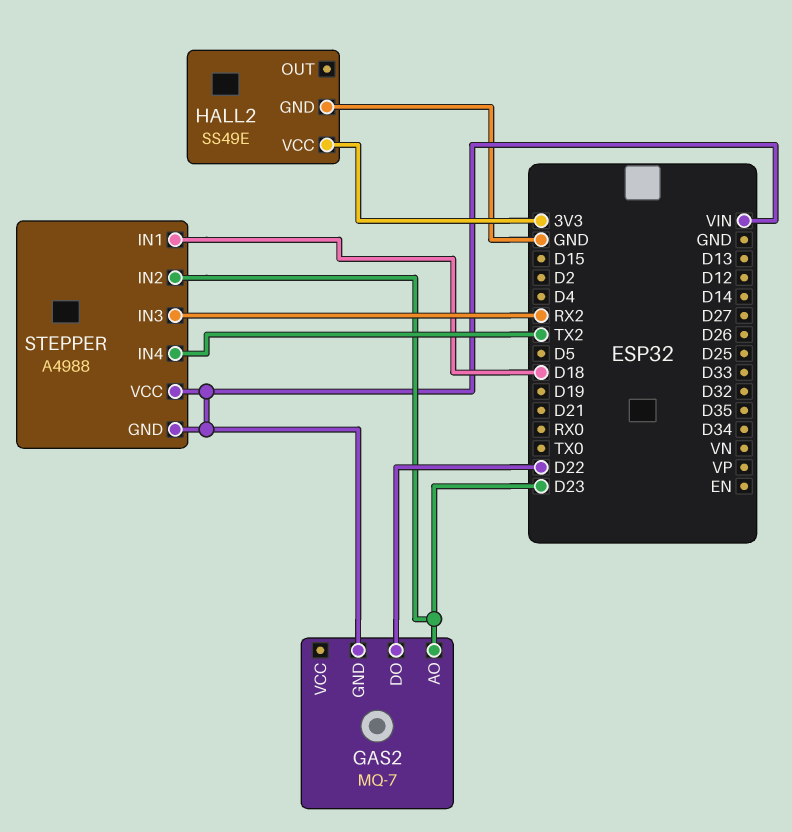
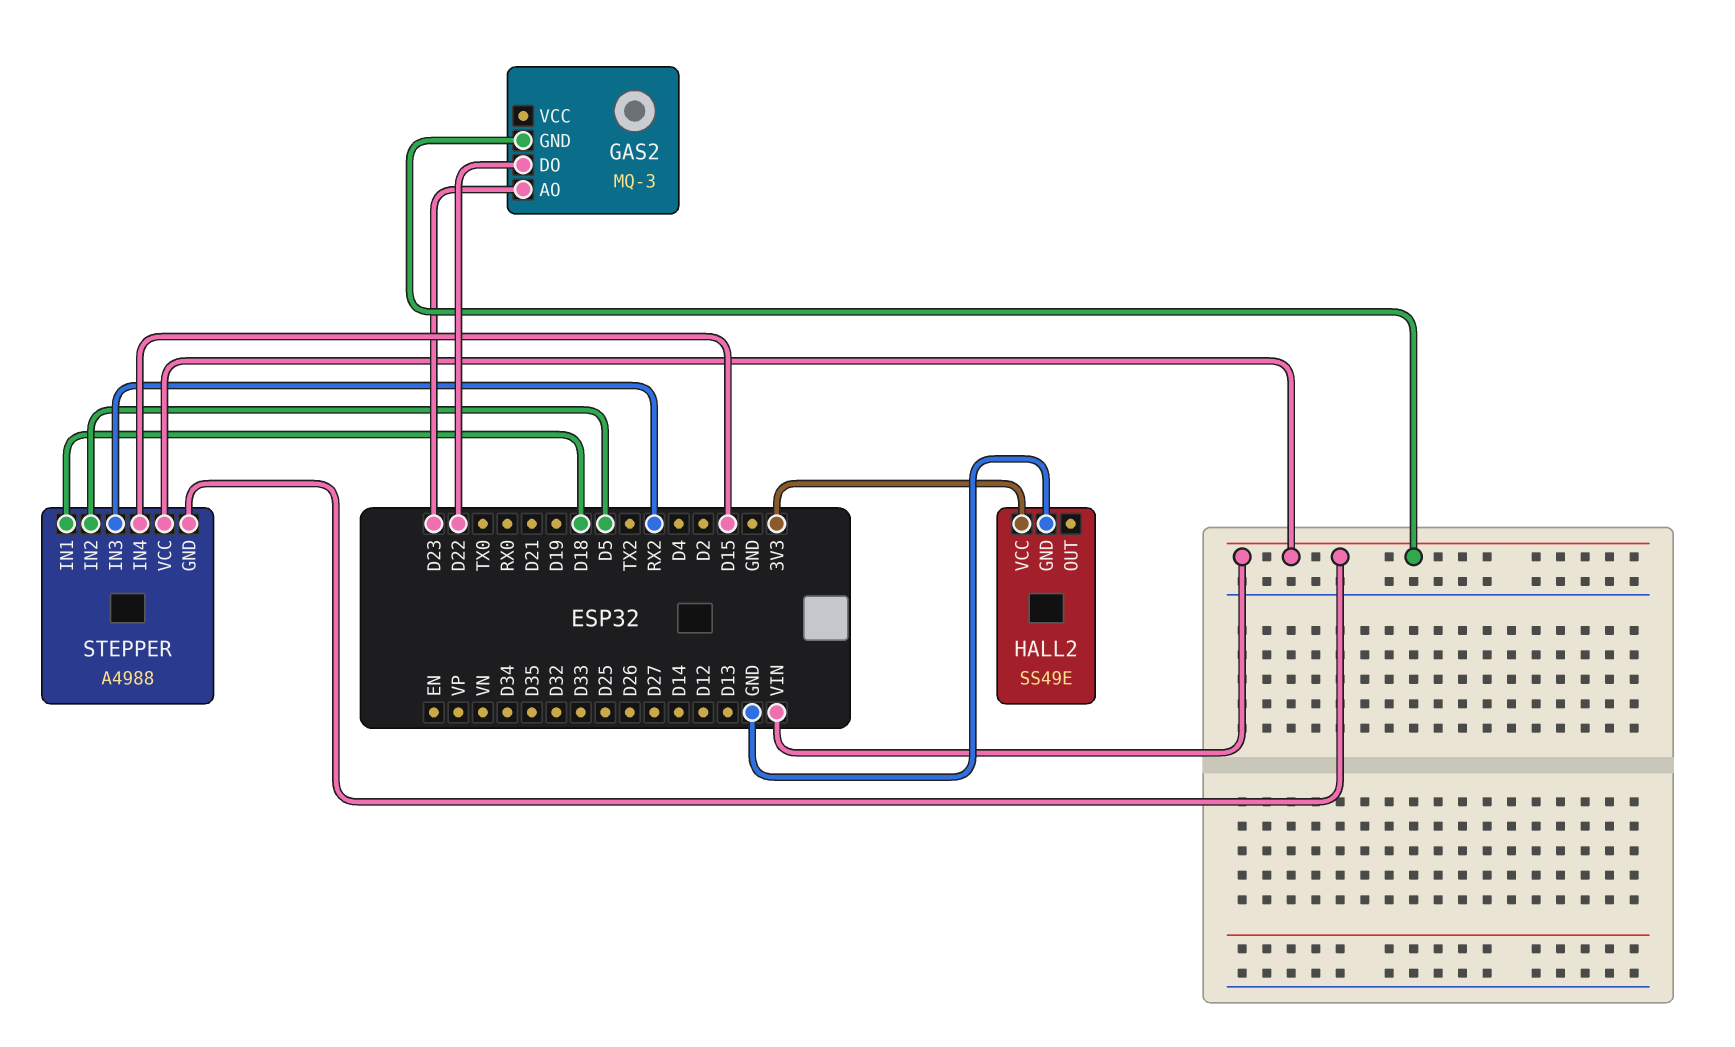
GAS2: MQ-7 -> MQ-3
STEPPER pin IN2: D23 -> D5
STEPPER pin IN4: TX2 -> D15

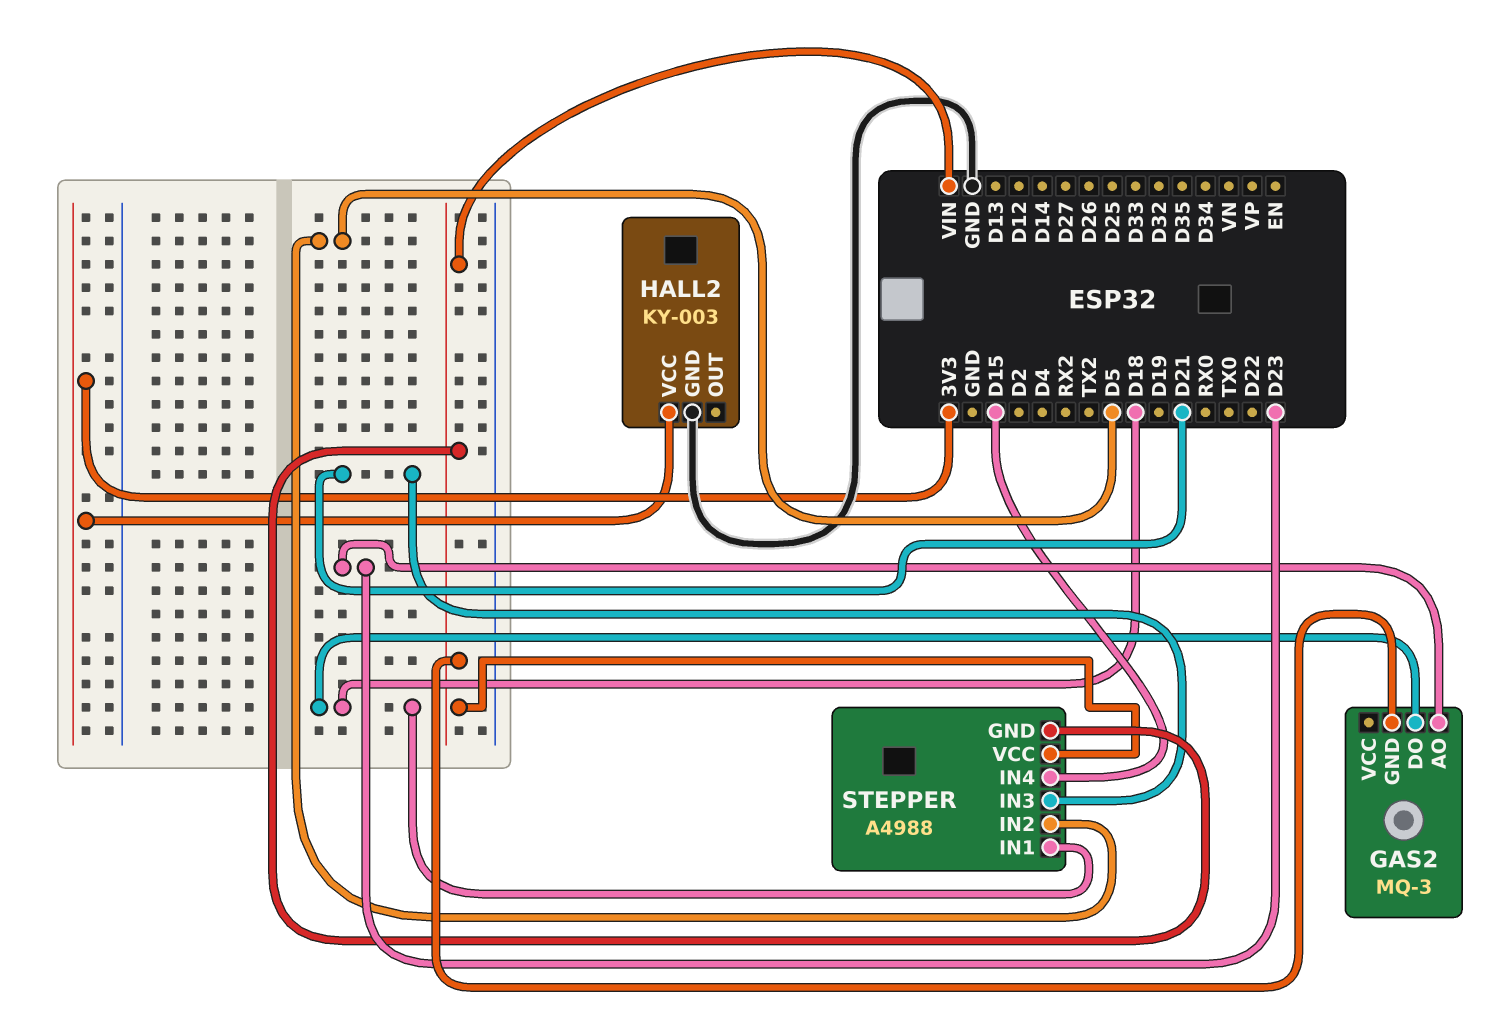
GAS2 pin DO: D22 -> D18
HALL2: SS49E -> KY-003
STEPPER pin IN3: RX2 -> D21

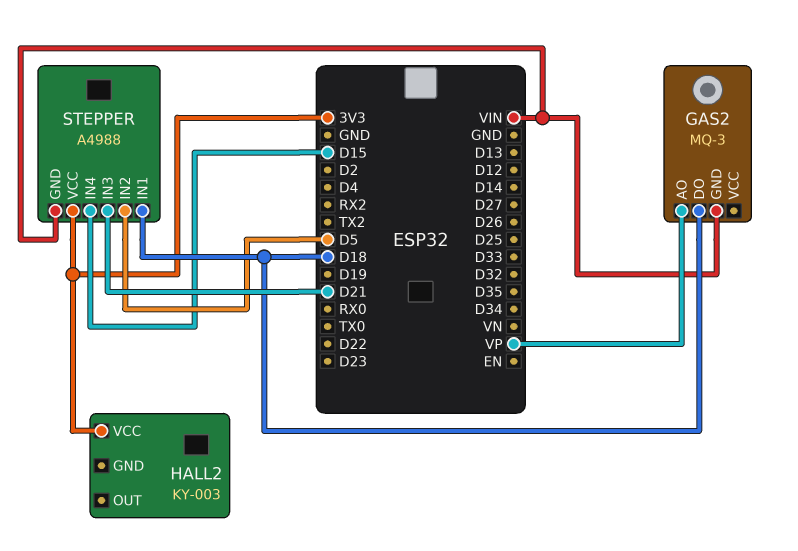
GAS2 pin AO: D23 -> VP
HALL2 pin GND: GND -> none
STEPPER pin VCC: VIN -> 3V3

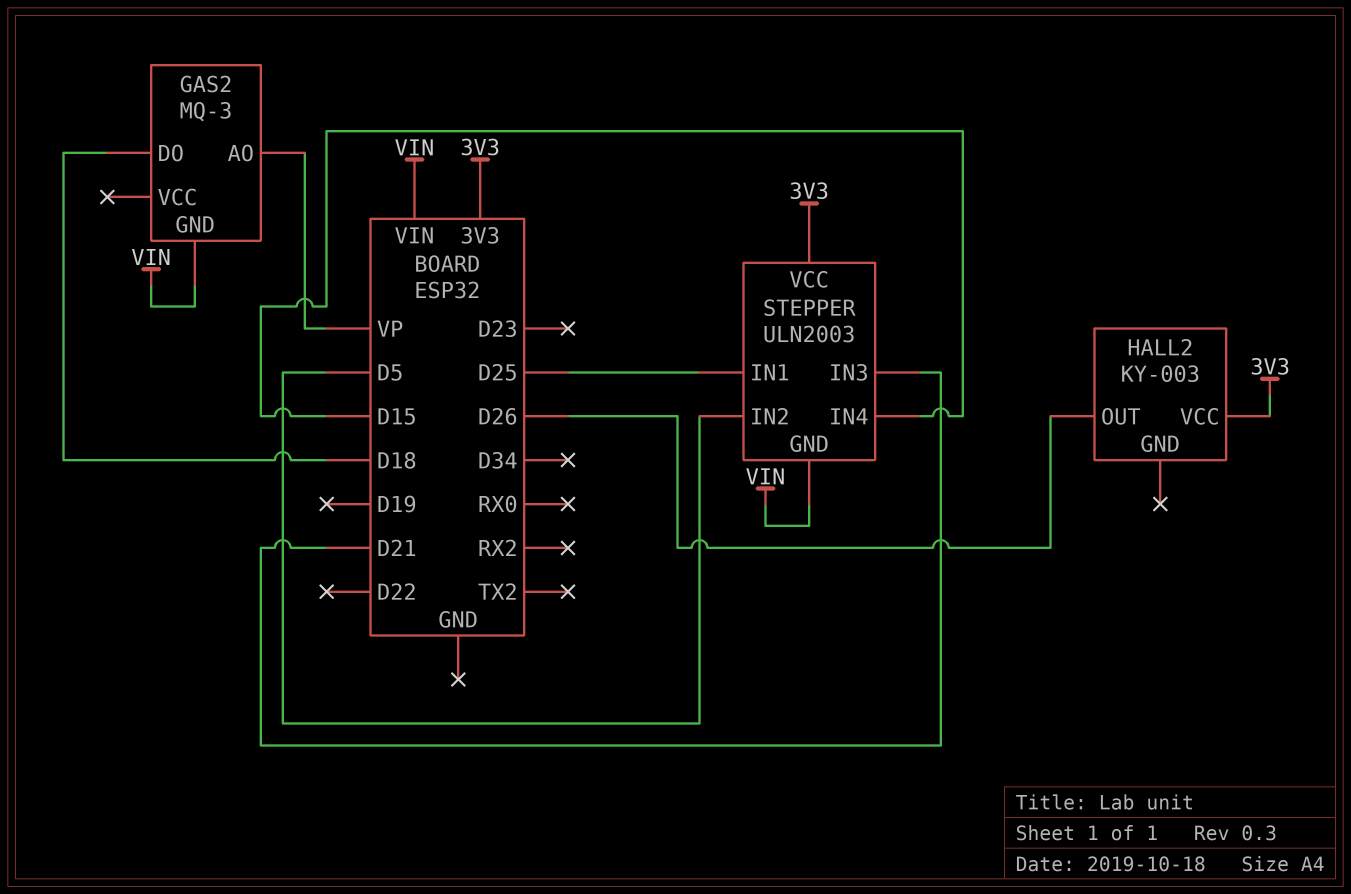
HALL2 pin OUT: none -> D26
STEPPER: A4988 -> ULN2003
STEPPER pin IN1: D18 -> D25

